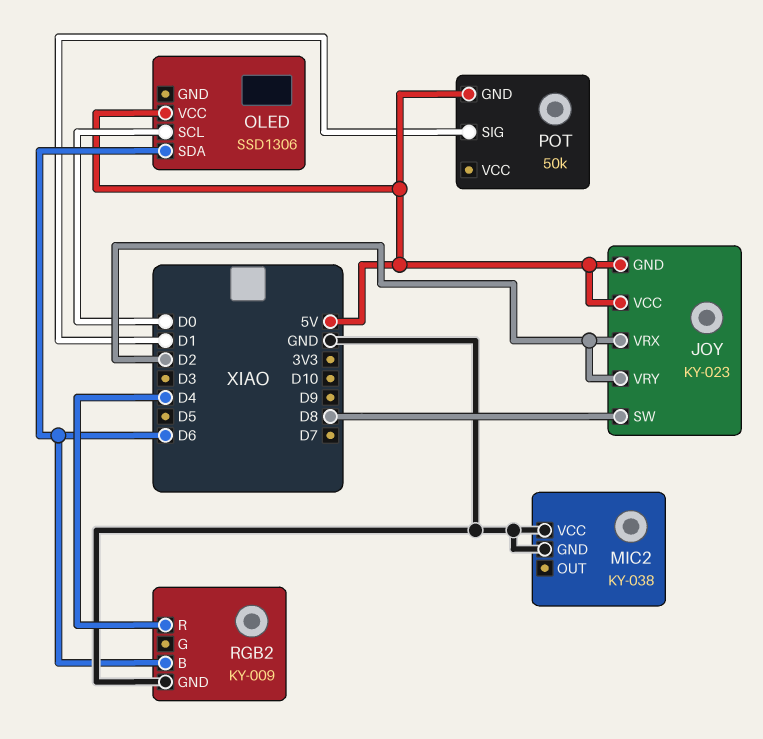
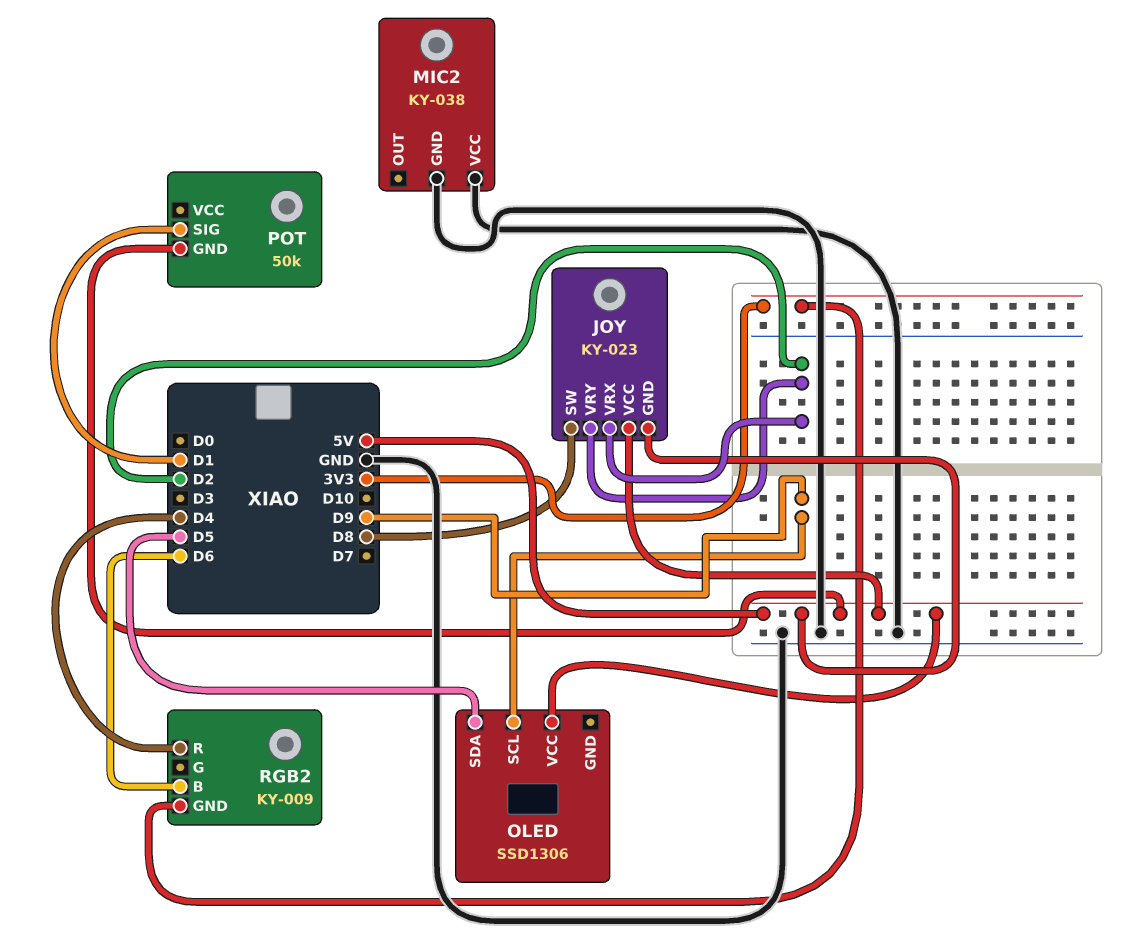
OLED pin SCL: D0 -> D9
OLED pin SDA: D6 -> D5
RGB2 pin GND: GND -> 3V3

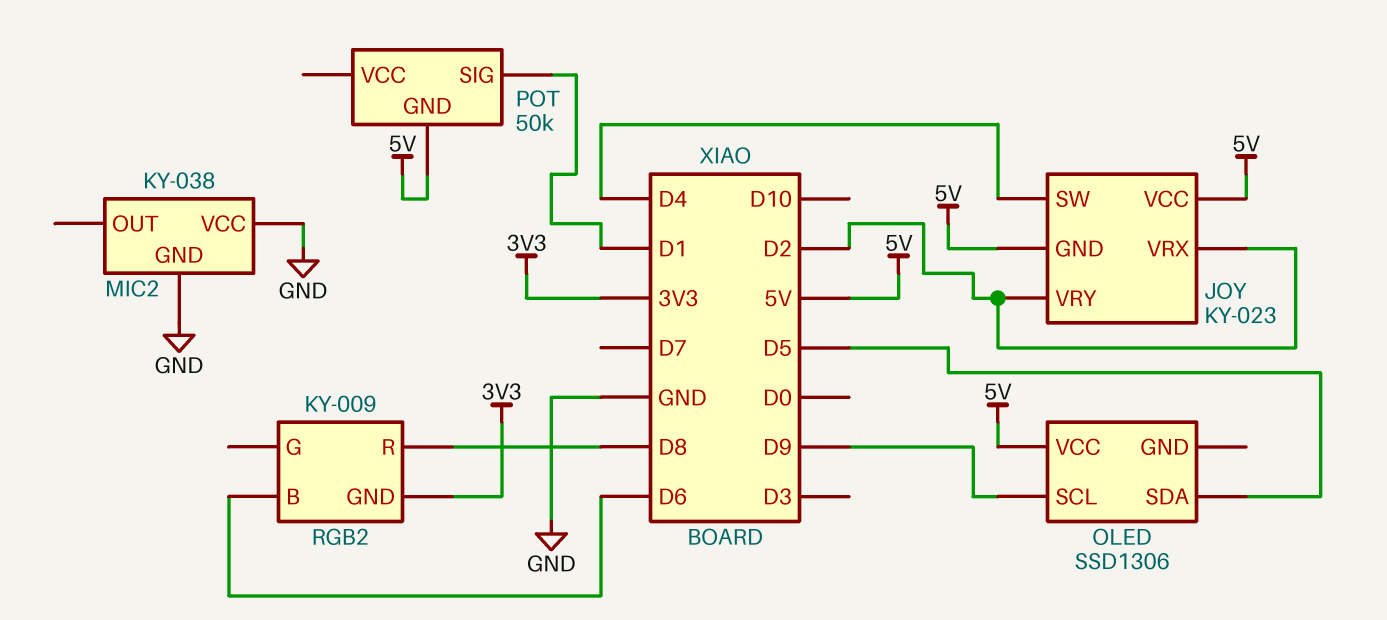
JOY pin SW: D8 -> D4
RGB2 pin R: D4 -> D8

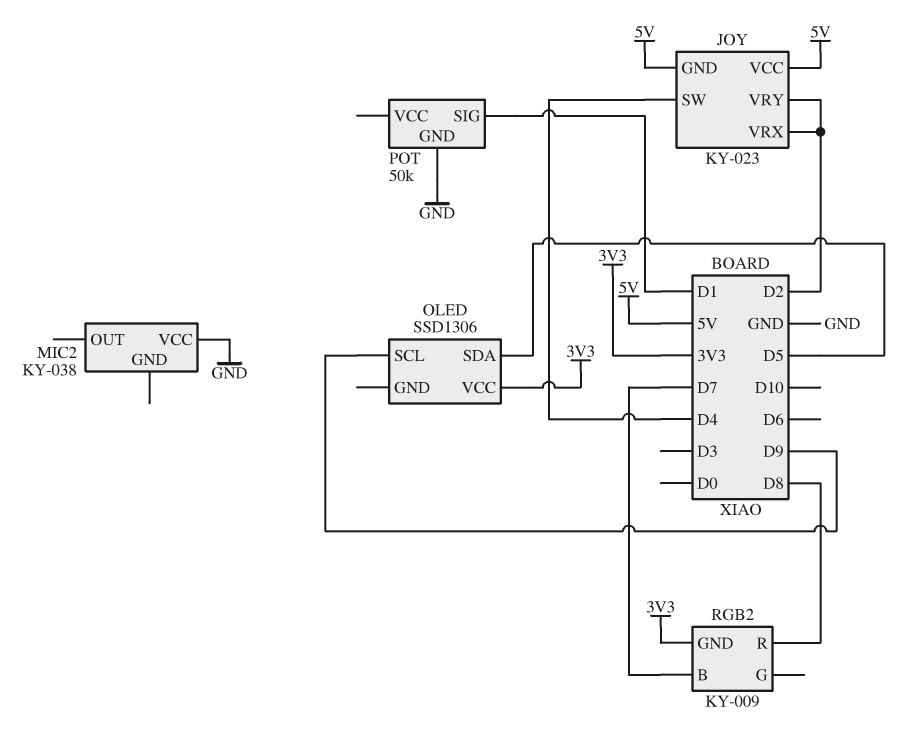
MIC2 pin GND: GND -> none
OLED pin VCC: 5V -> 3V3
POT pin GND: 5V -> GND
RGB2 pin B: D6 -> D7

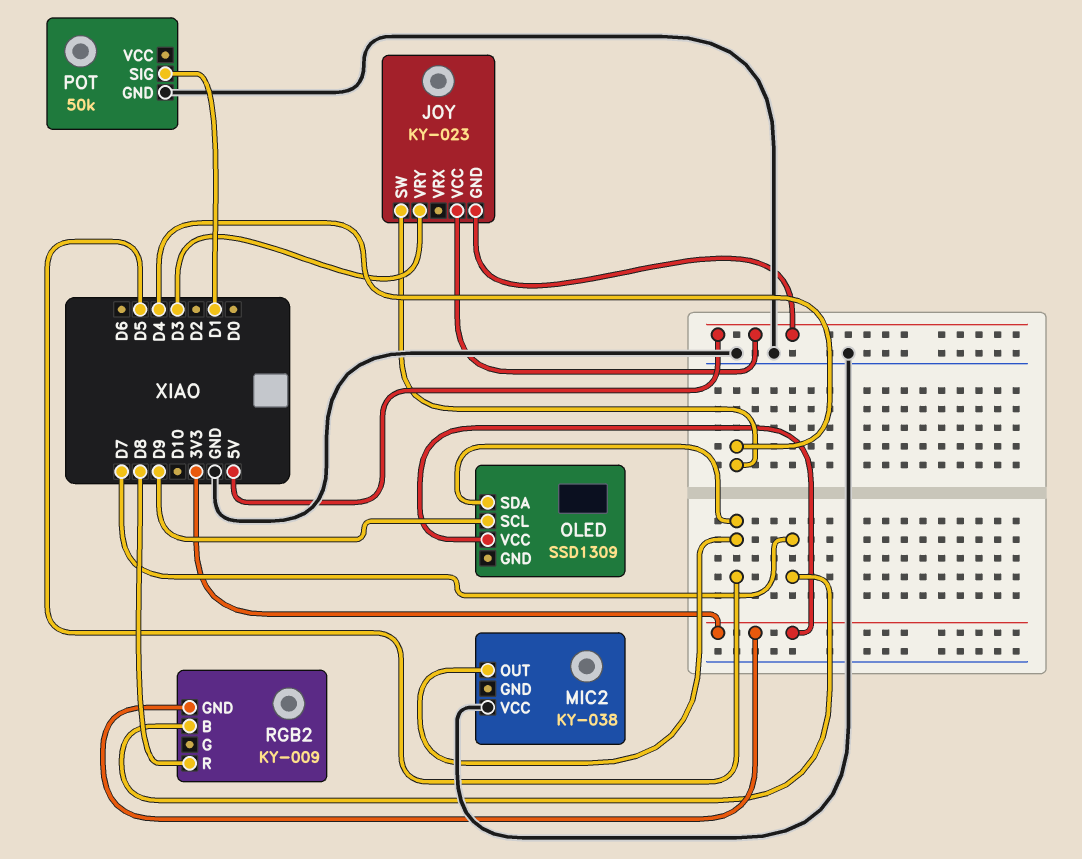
JOY pin VRX: D2 -> none
JOY pin VRY: D2 -> D3
MIC2 pin OUT: none -> D5
OLED: SSD1306 -> SSD1309

